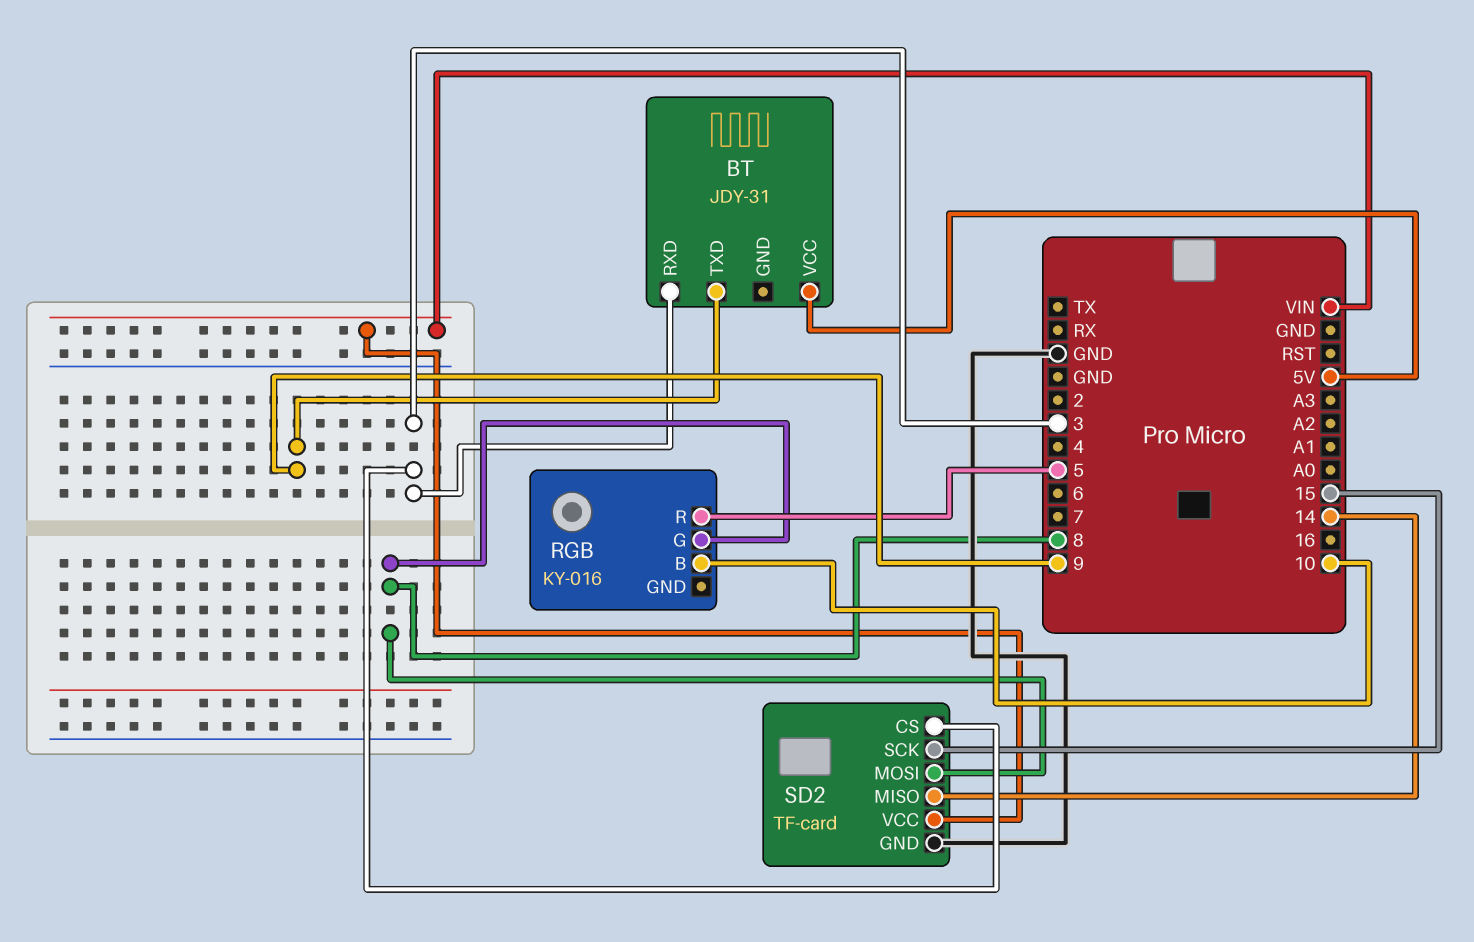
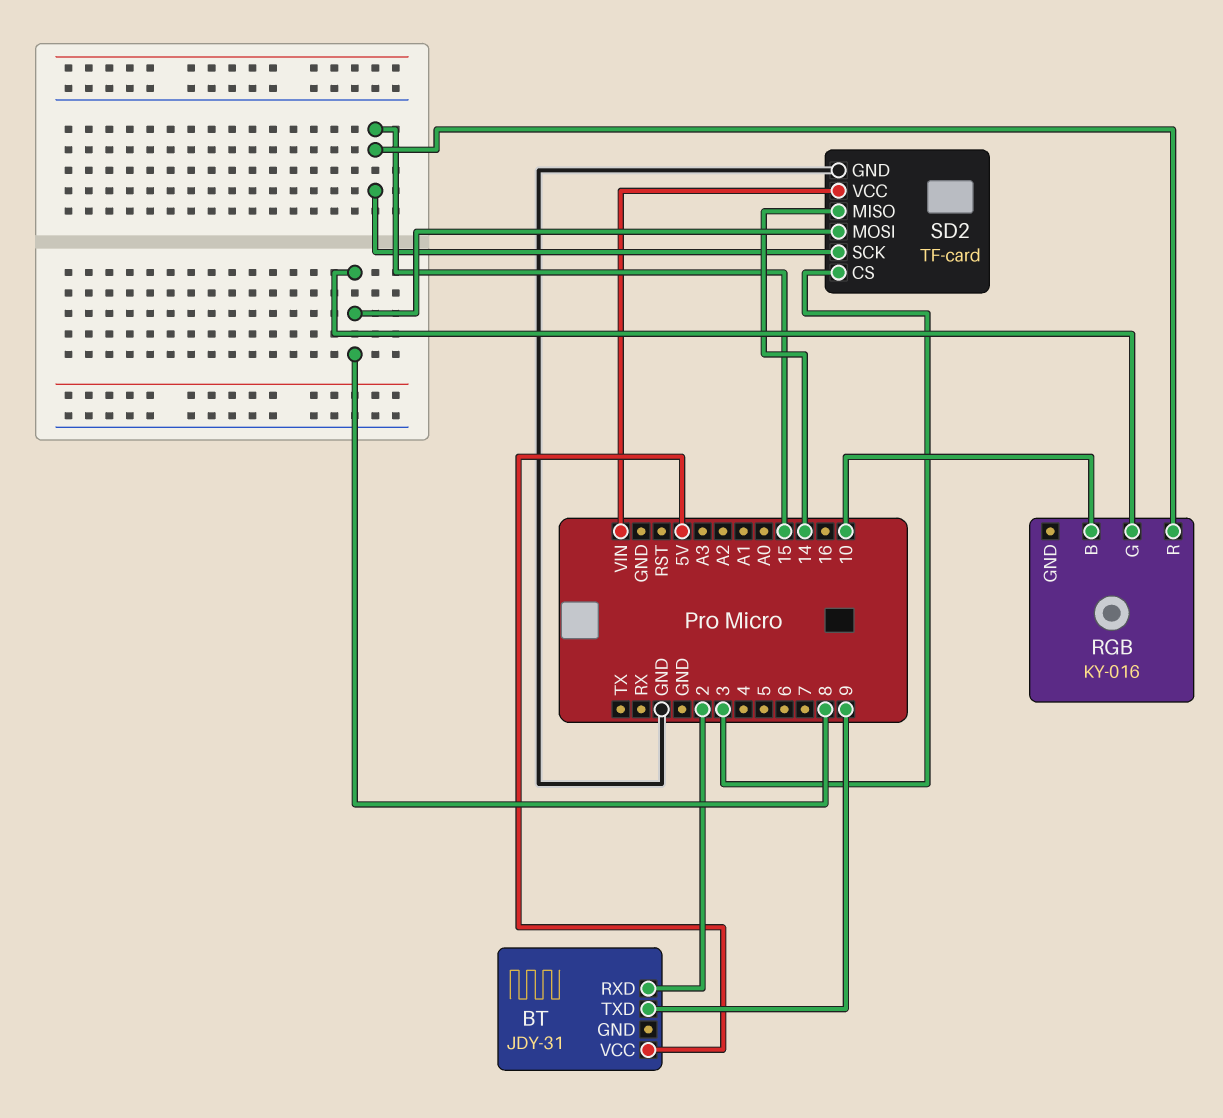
BT pin RXD: 3 -> 2
RGB pin R: 5 -> 15

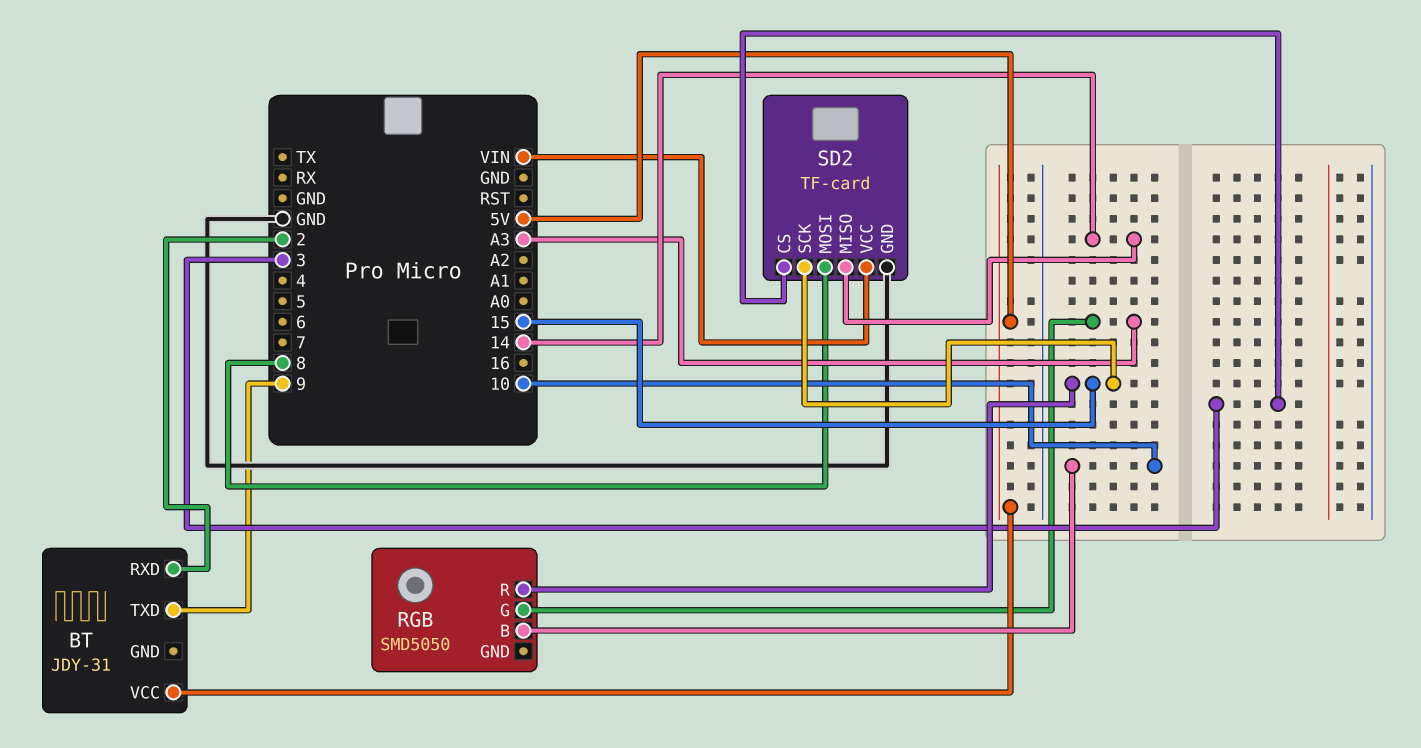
RGB: KY-016 -> SMD5050
RGB pin G: 8 -> A3

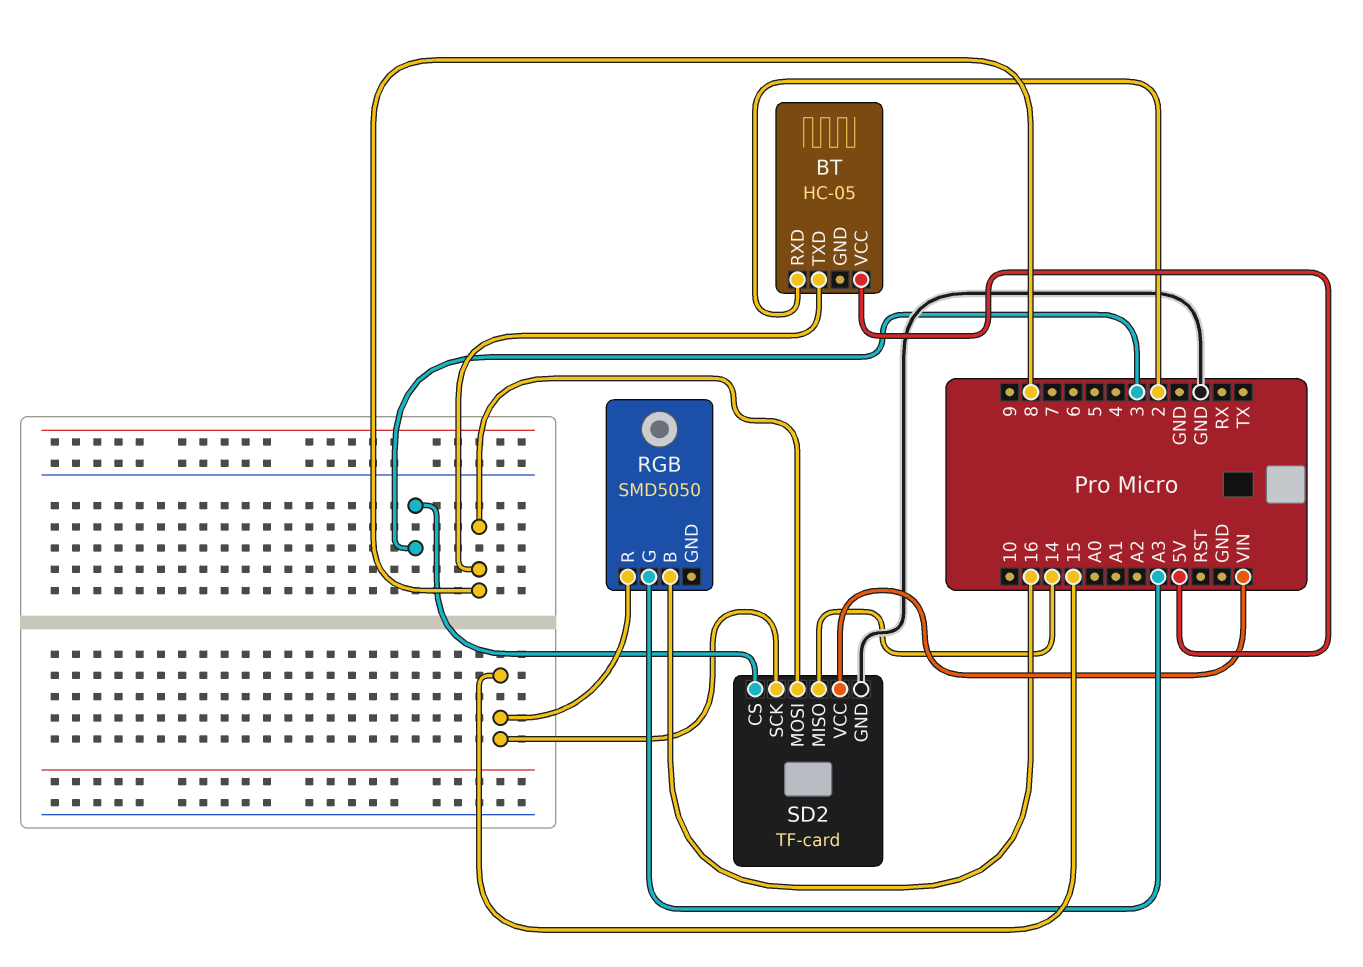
BT: JDY-31 -> HC-05
BT pin TXD: 9 -> 8
RGB pin B: 10 -> 16

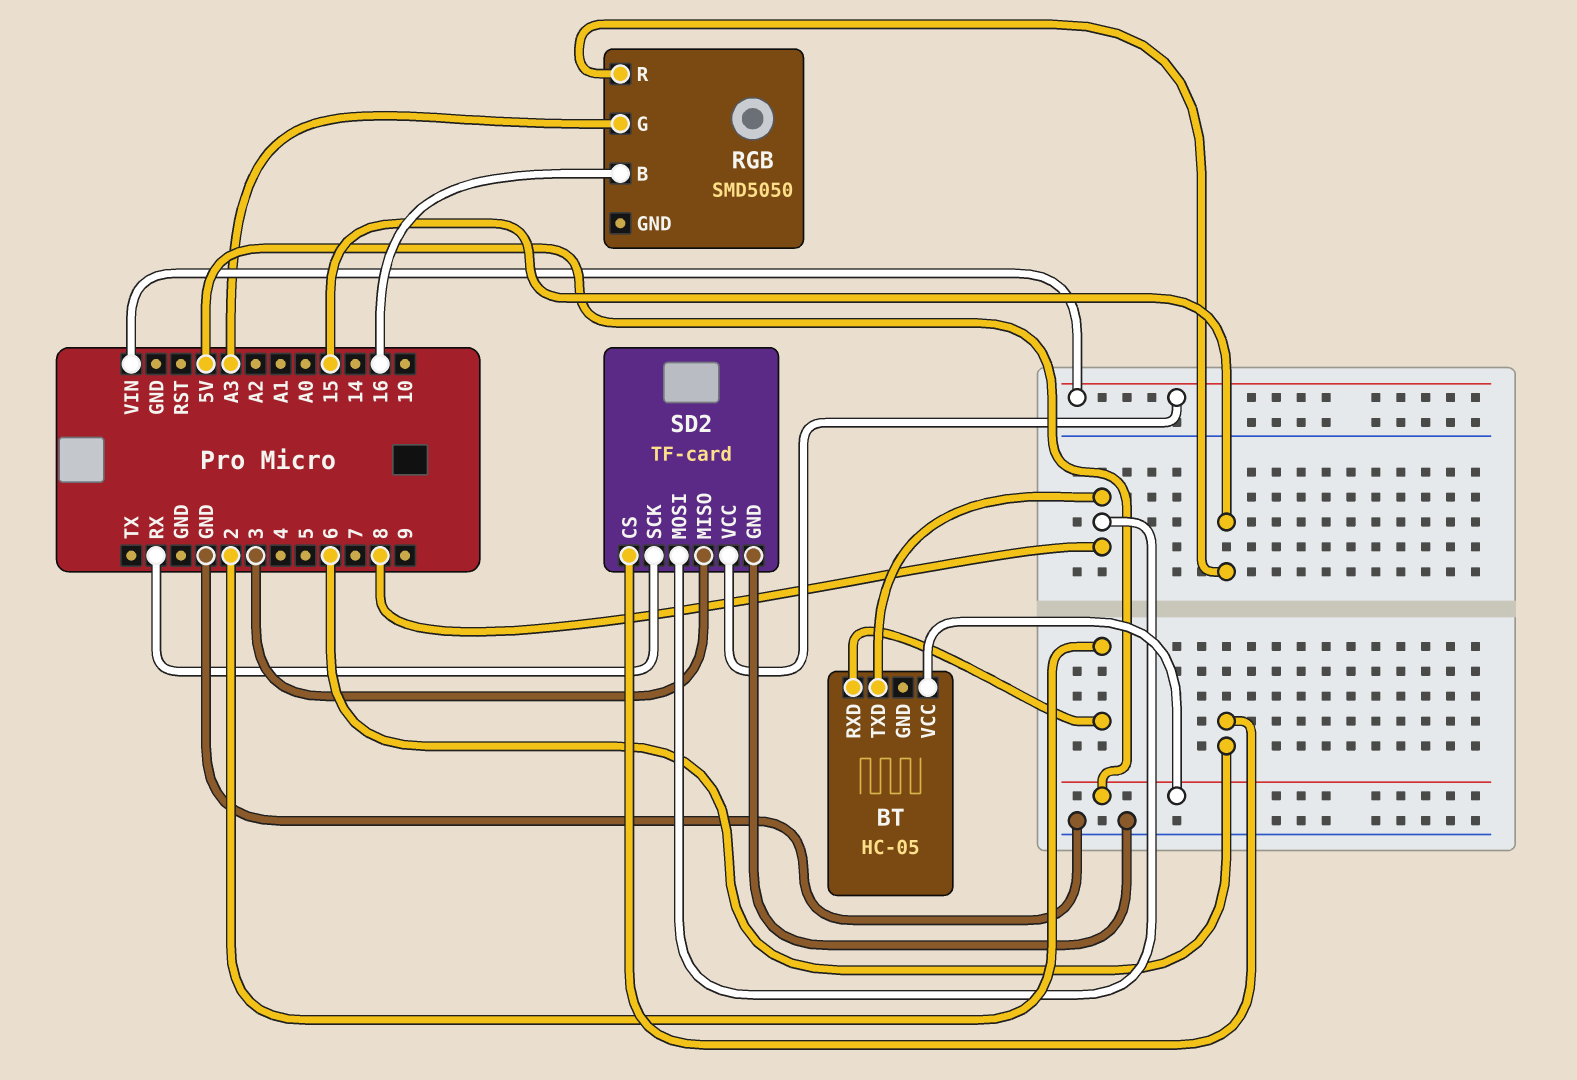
SD2 pin CS: 3 -> 6
SD2 pin MISO: 14 -> 3
SD2 pin SCK: 15 -> RX

